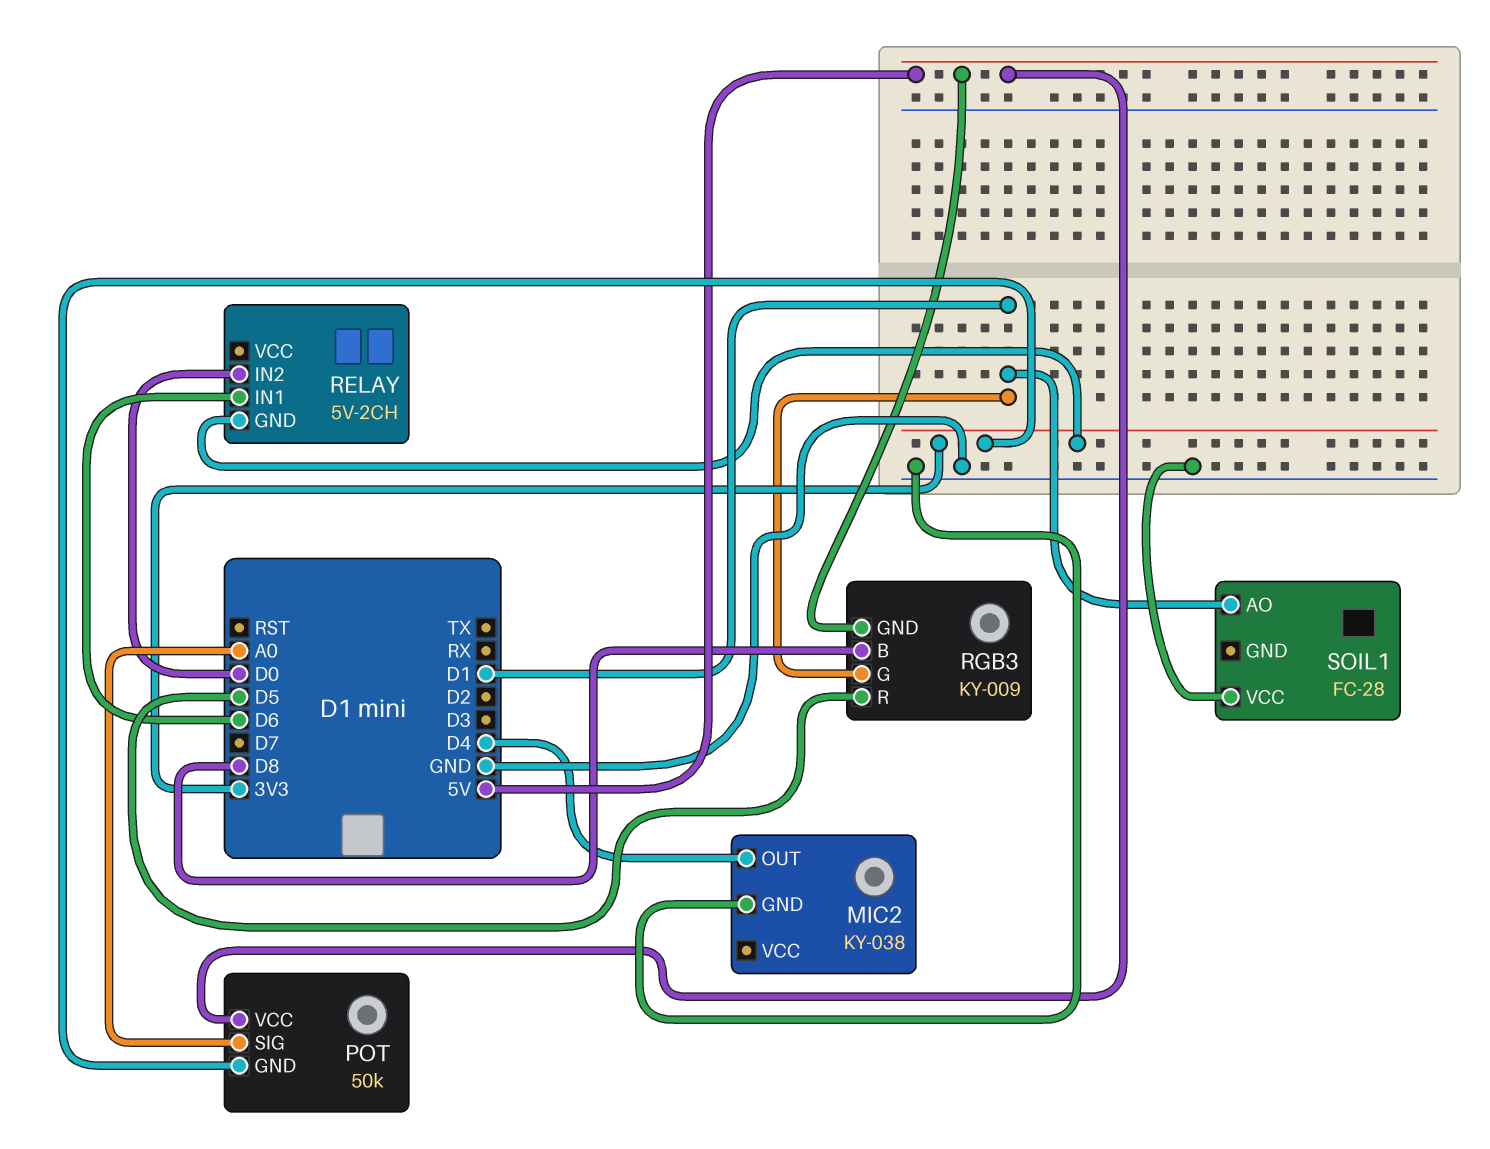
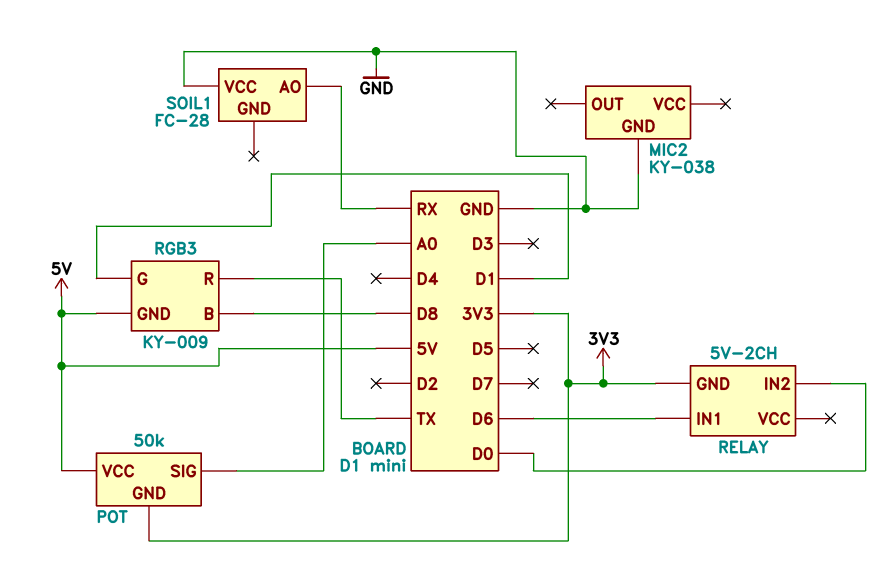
MIC2 pin OUT: D4 -> none
RGB3 pin R: D5 -> TX
SOIL1 pin AO: D1 -> RX

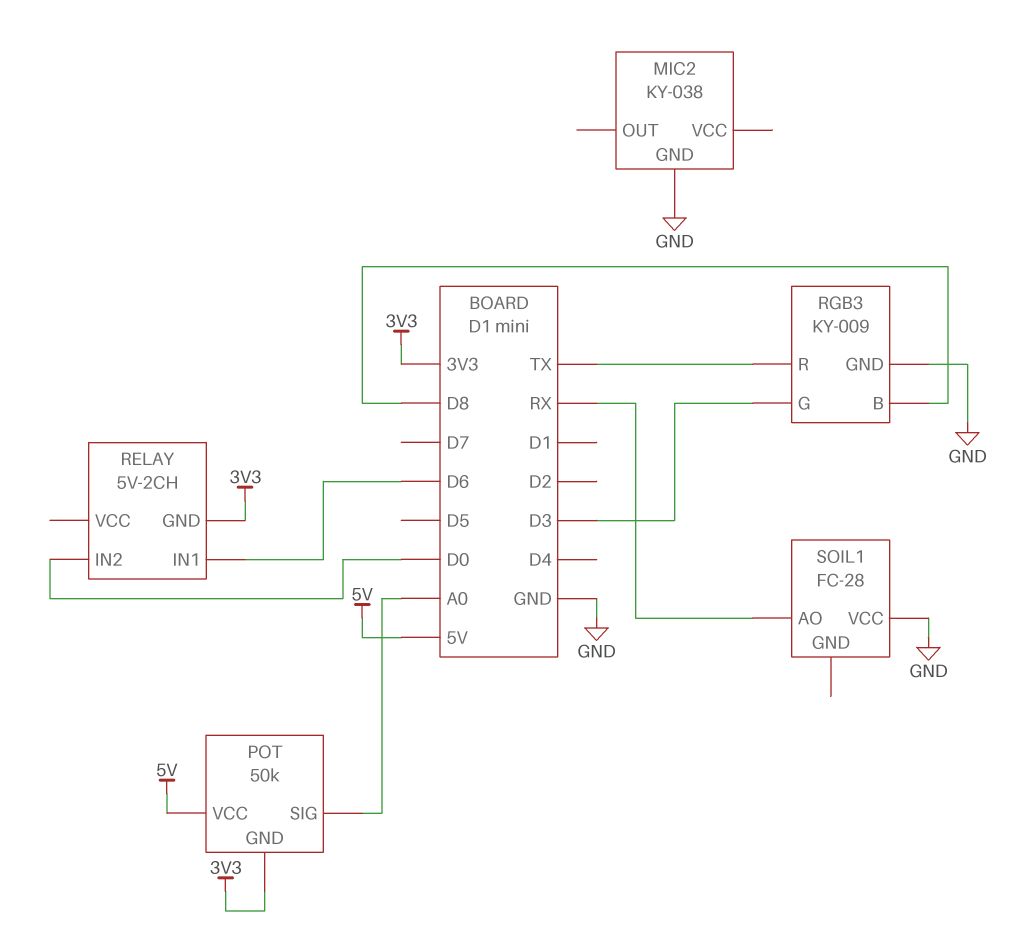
RGB3 pin G: D1 -> D3
RGB3 pin GND: 5V -> GND

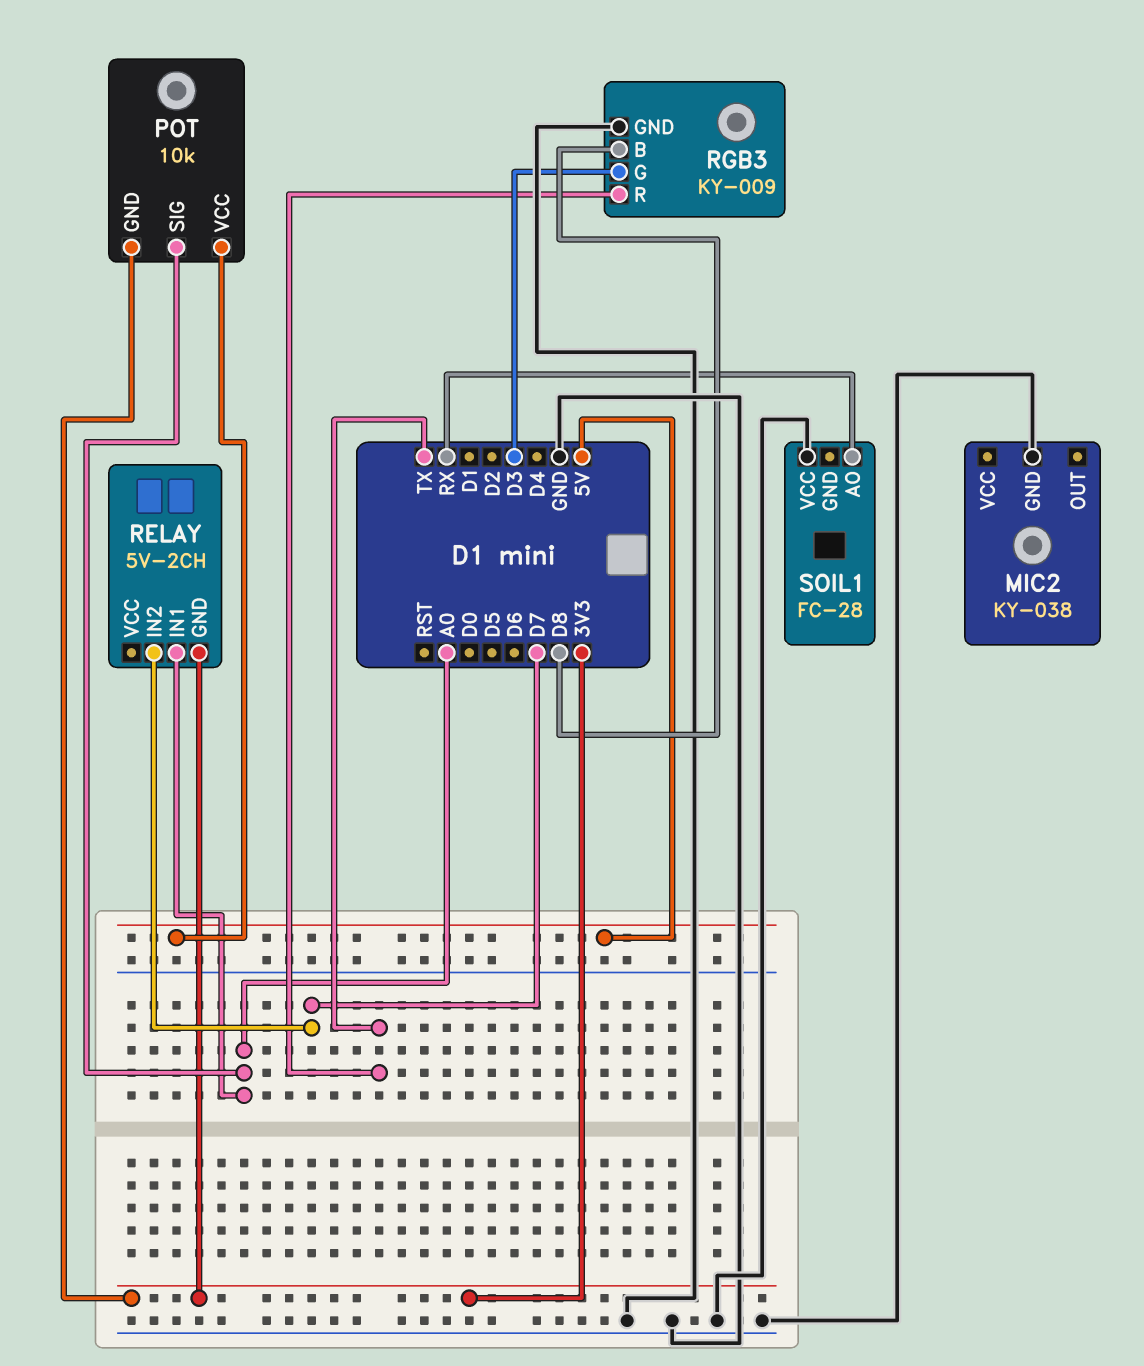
POT: 50k -> 10k
RELAY pin IN1: D6 -> A0
RELAY pin IN2: D0 -> D7

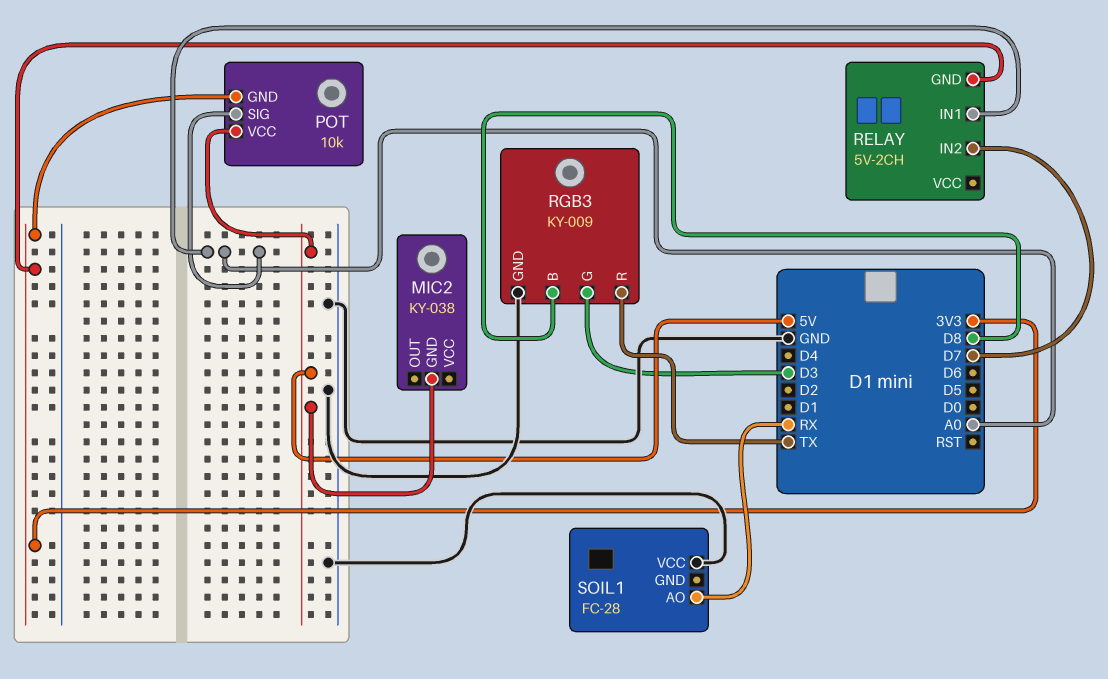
MIC2 pin GND: GND -> 5V

